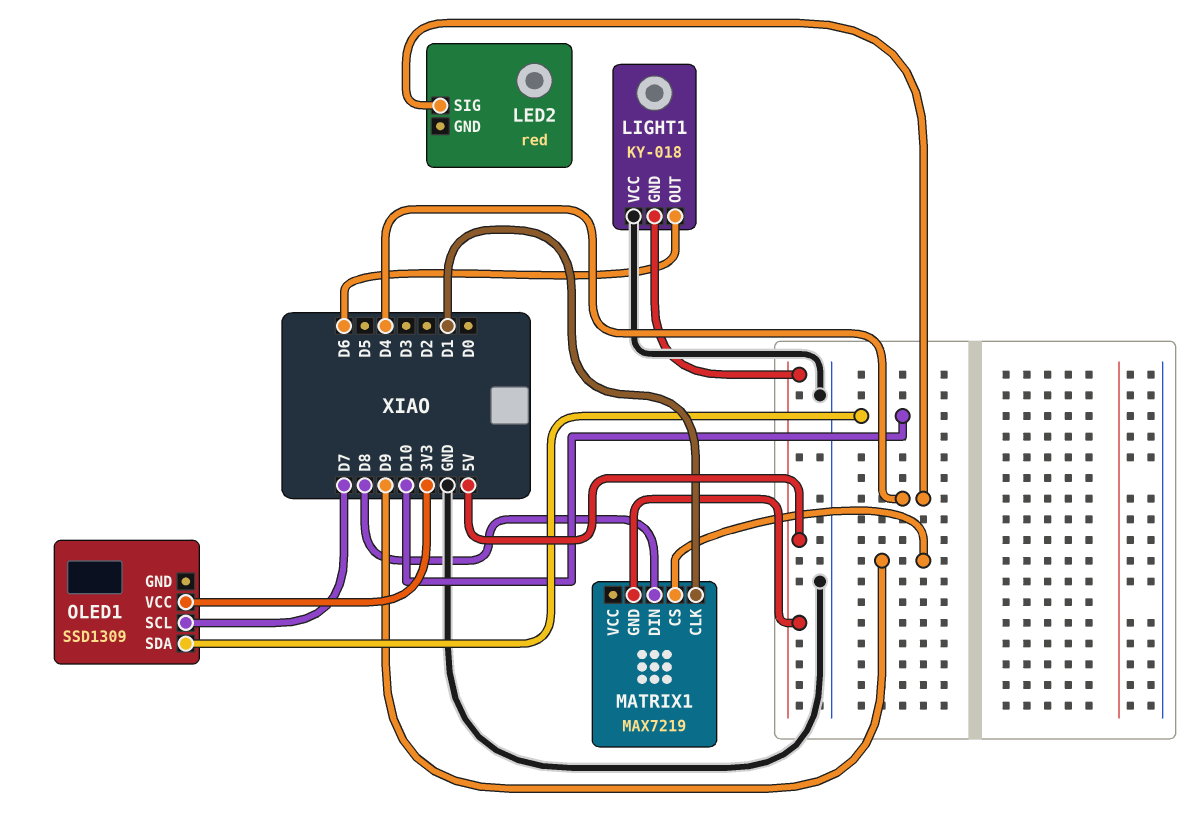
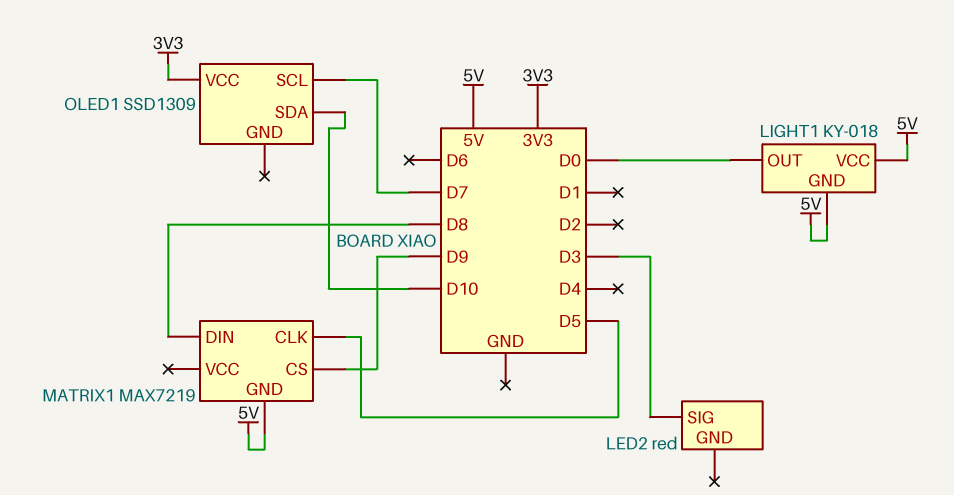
LED2 pin SIG: D4 -> D3
LIGHT1 pin OUT: D6 -> D0
LIGHT1 pin VCC: GND -> 5V
MATRIX1 pin CLK: D1 -> D5

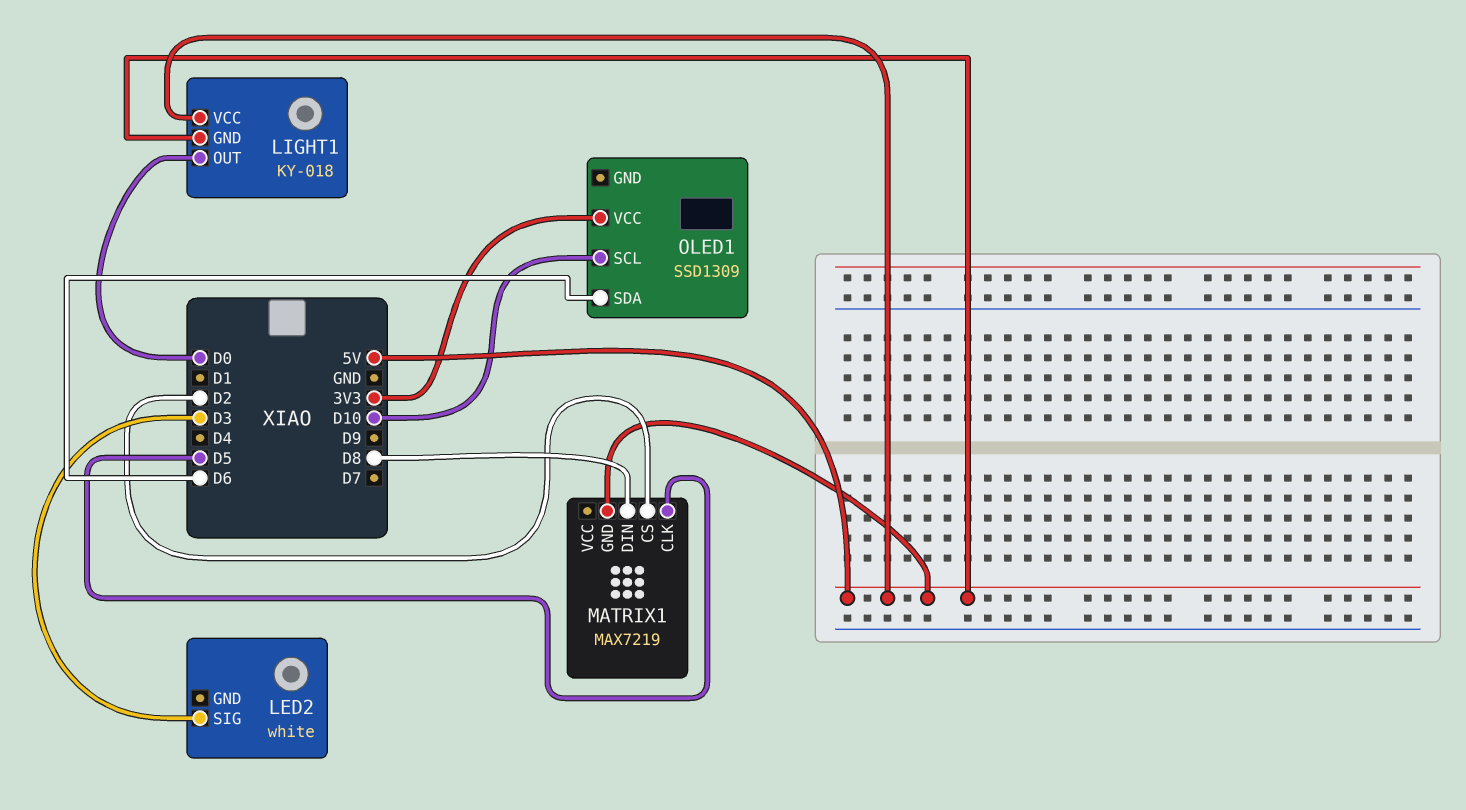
LED2: red -> white
MATRIX1 pin CS: D9 -> D2
OLED1 pin SCL: D7 -> D10
OLED1 pin SDA: D10 -> D6

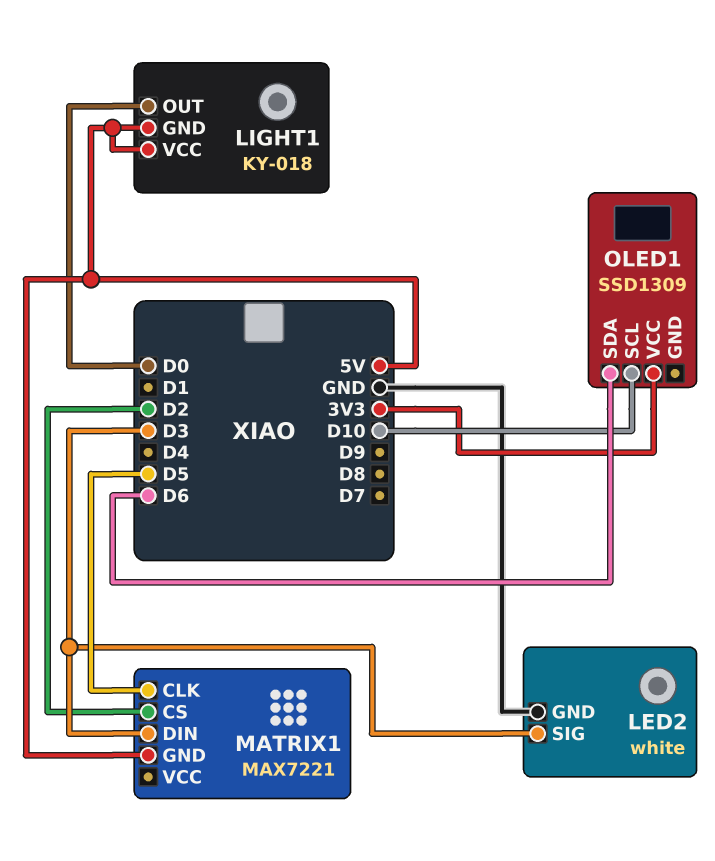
LED2 pin GND: none -> GND
MATRIX1: MAX7219 -> MAX7221
MATRIX1 pin DIN: D8 -> D3

